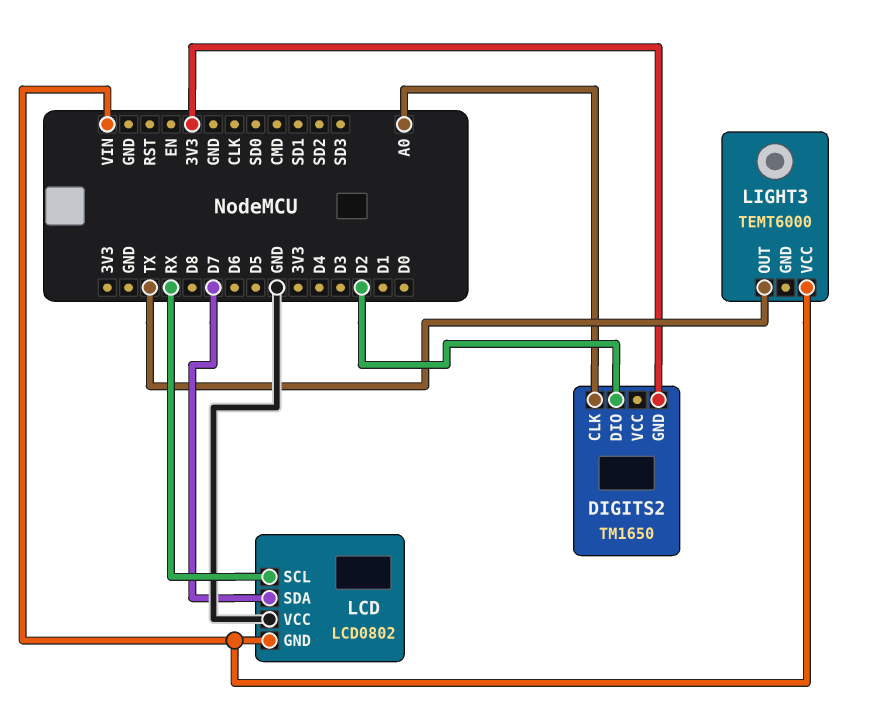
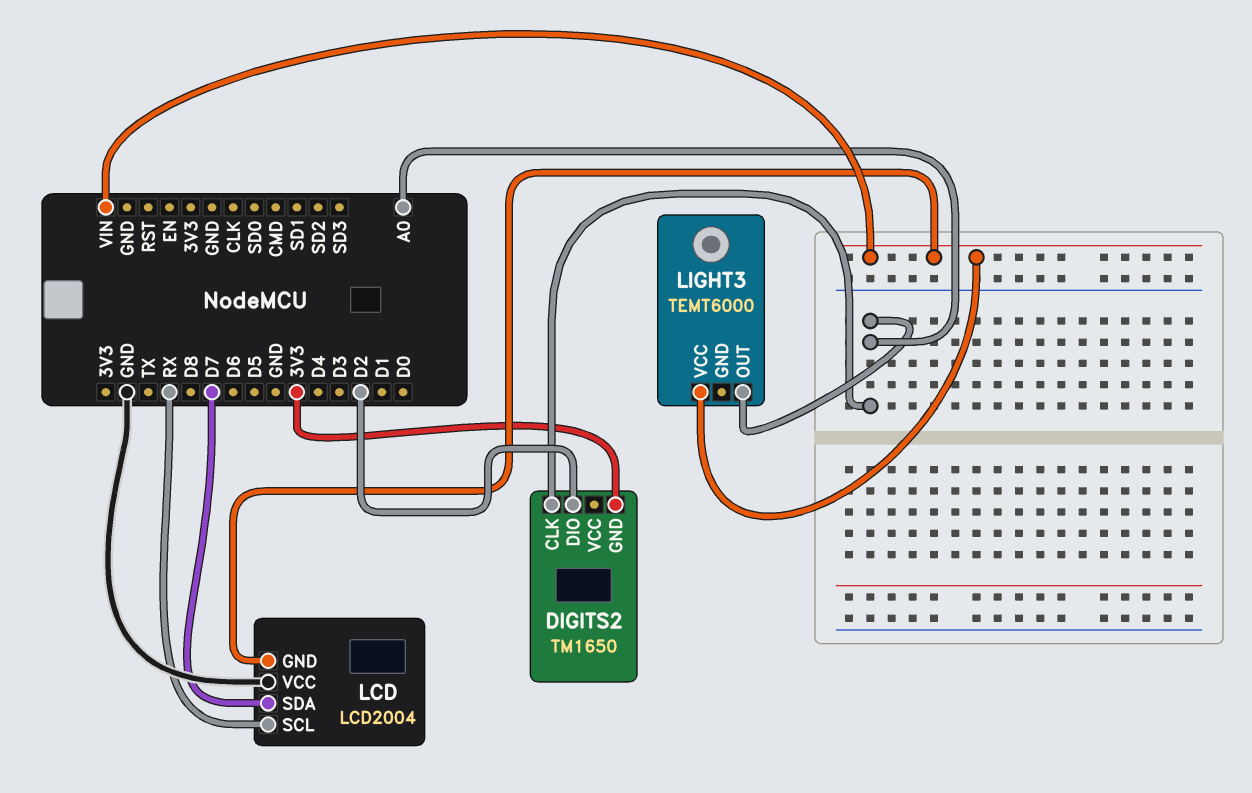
LCD: LCD0802 -> LCD2004
LIGHT3 pin OUT: TX -> A0

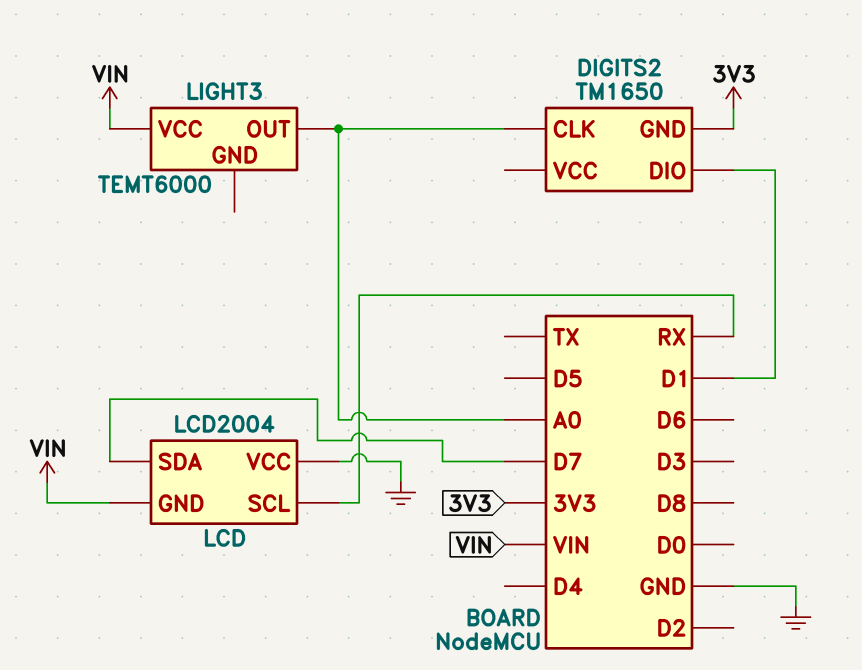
DIGITS2 pin DIO: D2 -> D1

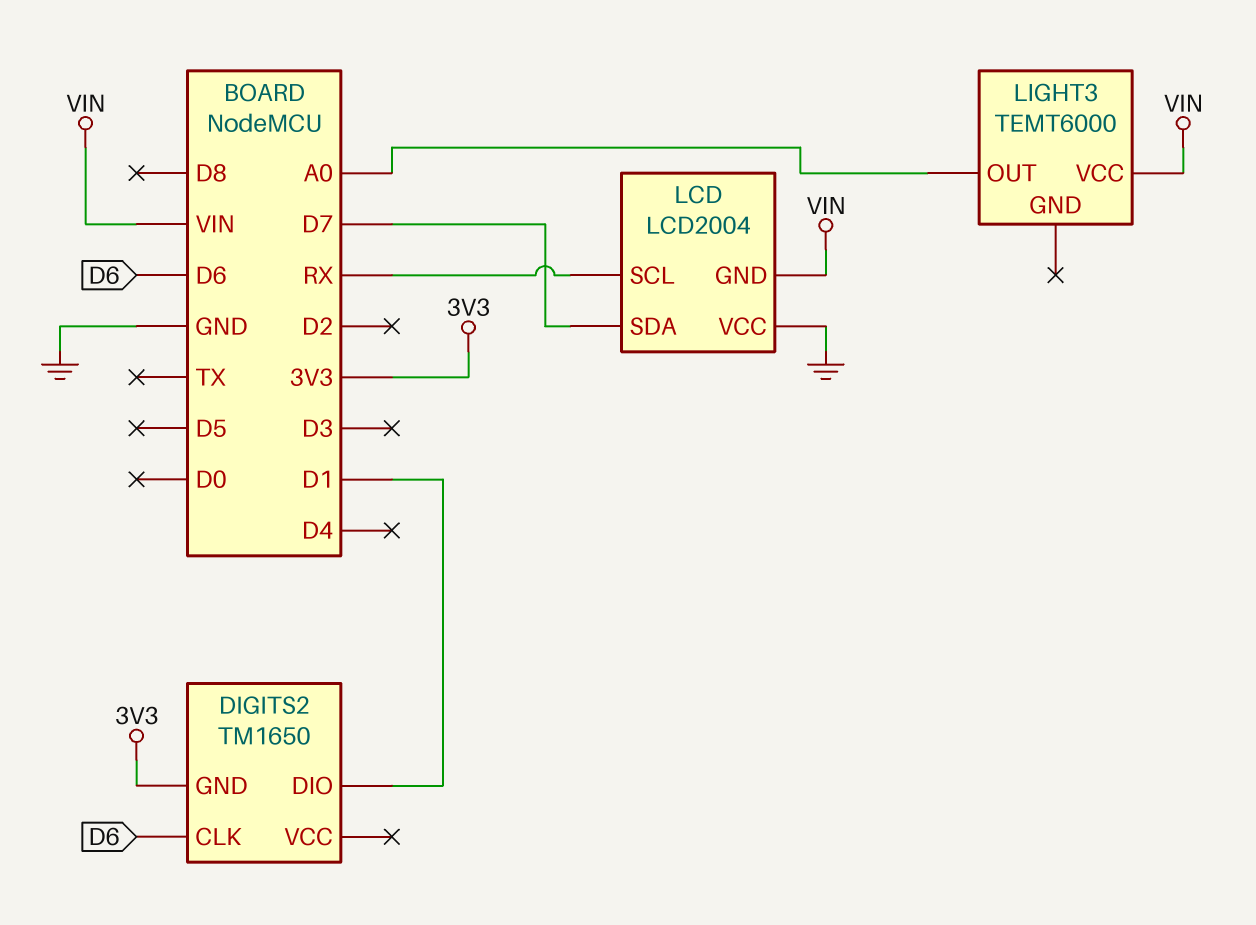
DIGITS2 pin CLK: A0 -> D6

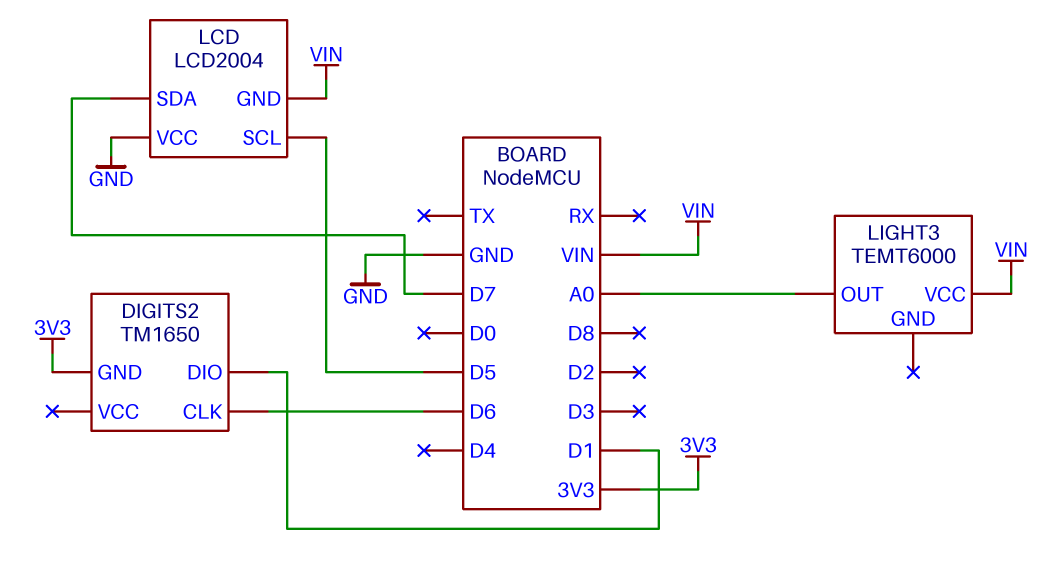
LCD pin SCL: RX -> D5

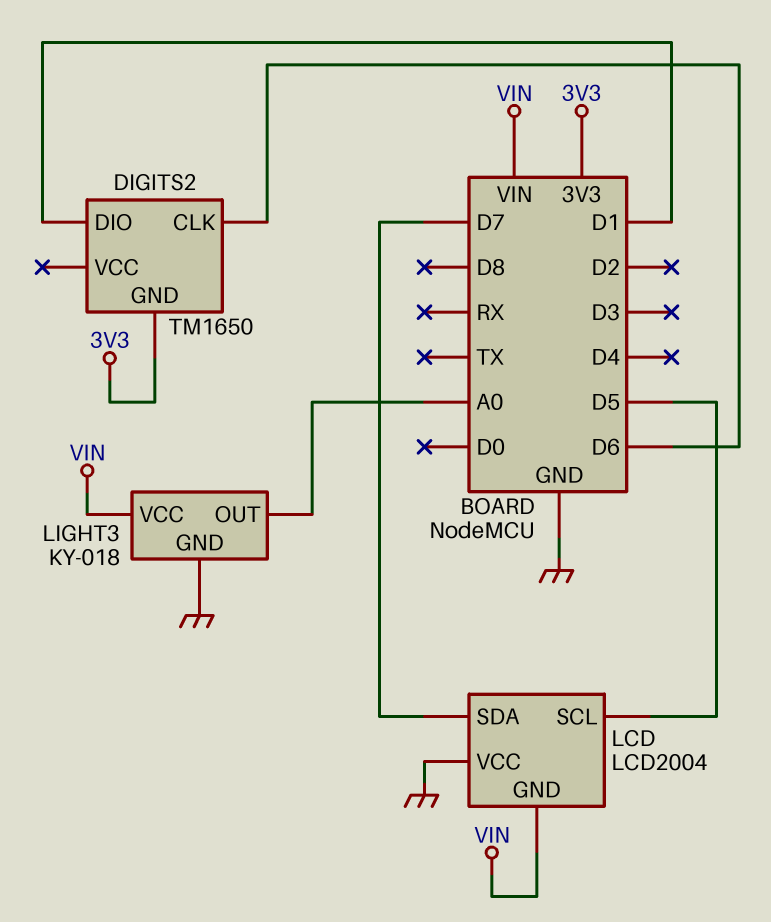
LIGHT3: TEMT6000 -> KY-018
LIGHT3 pin GND: none -> GND

